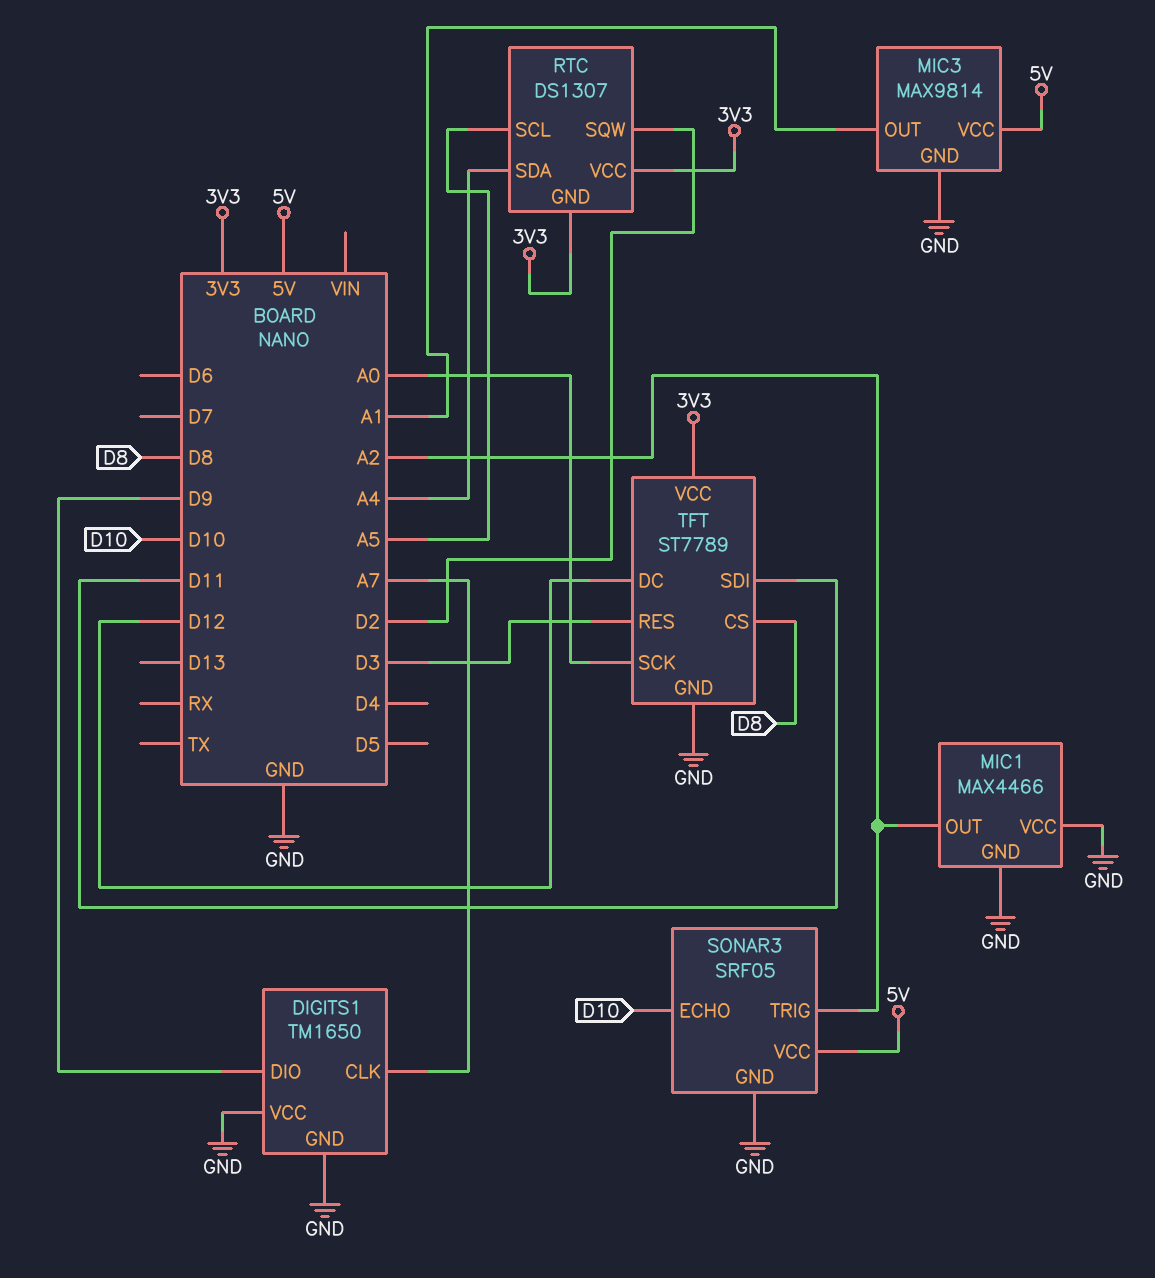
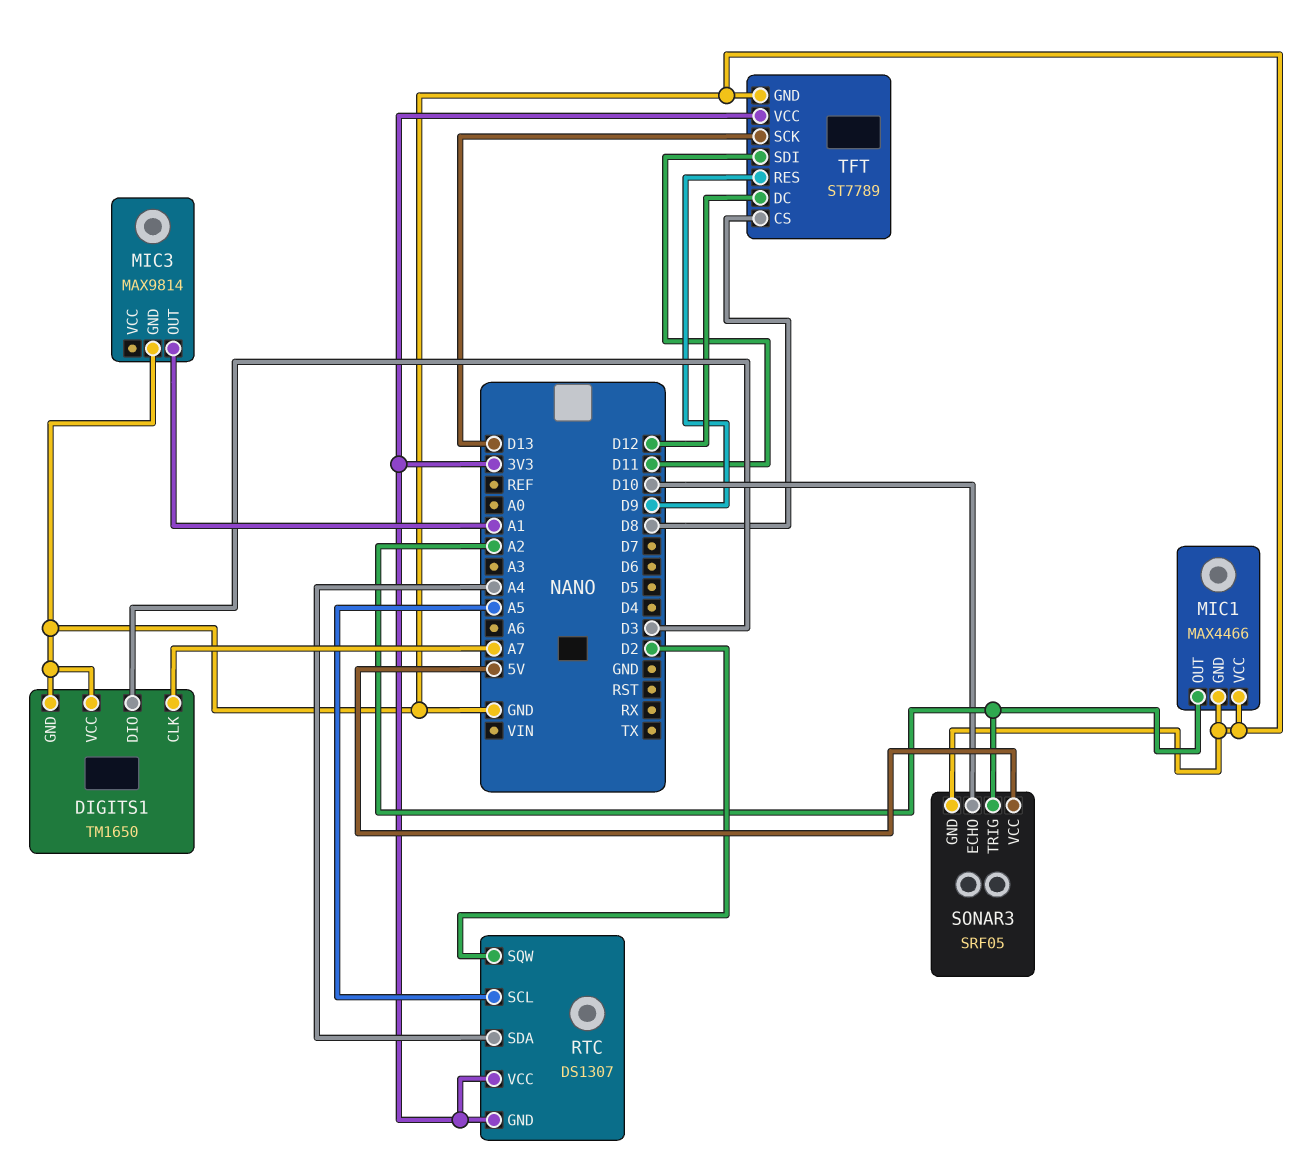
DIGITS1 pin DIO: D9 -> D3
MIC3 pin VCC: 5V -> none
TFT pin RES: D3 -> D9
TFT pin SCK: A0 -> D13

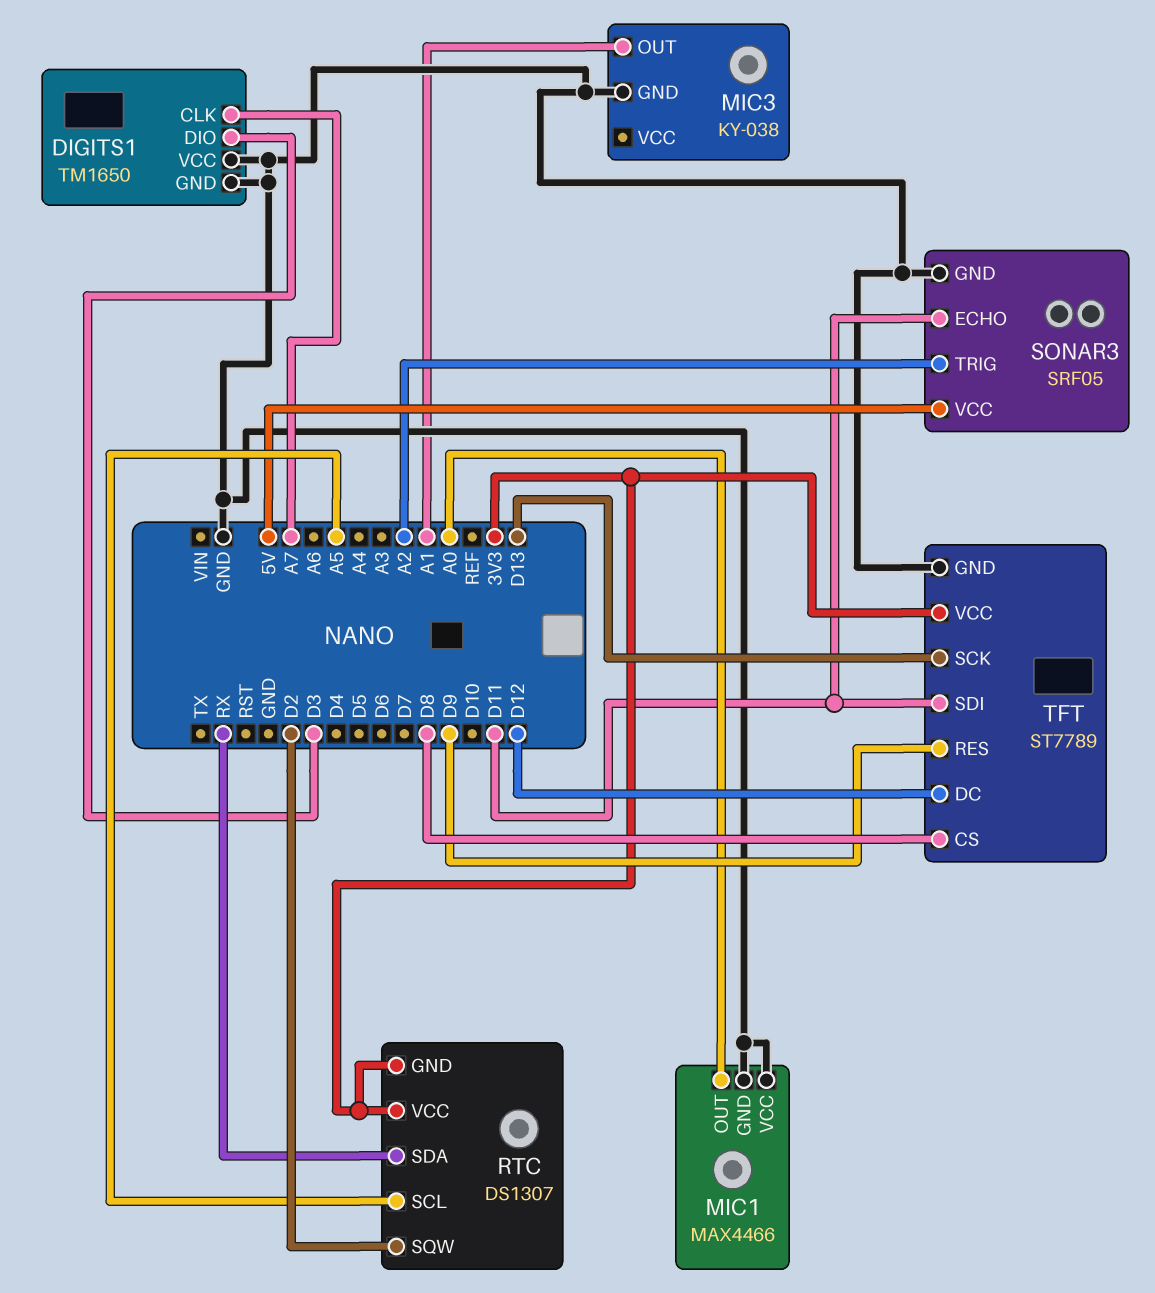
MIC1 pin OUT: A2 -> A0
MIC3: MAX9814 -> KY-038
RTC pin SDA: A4 -> RX
SONAR3 pin ECHO: D10 -> D11

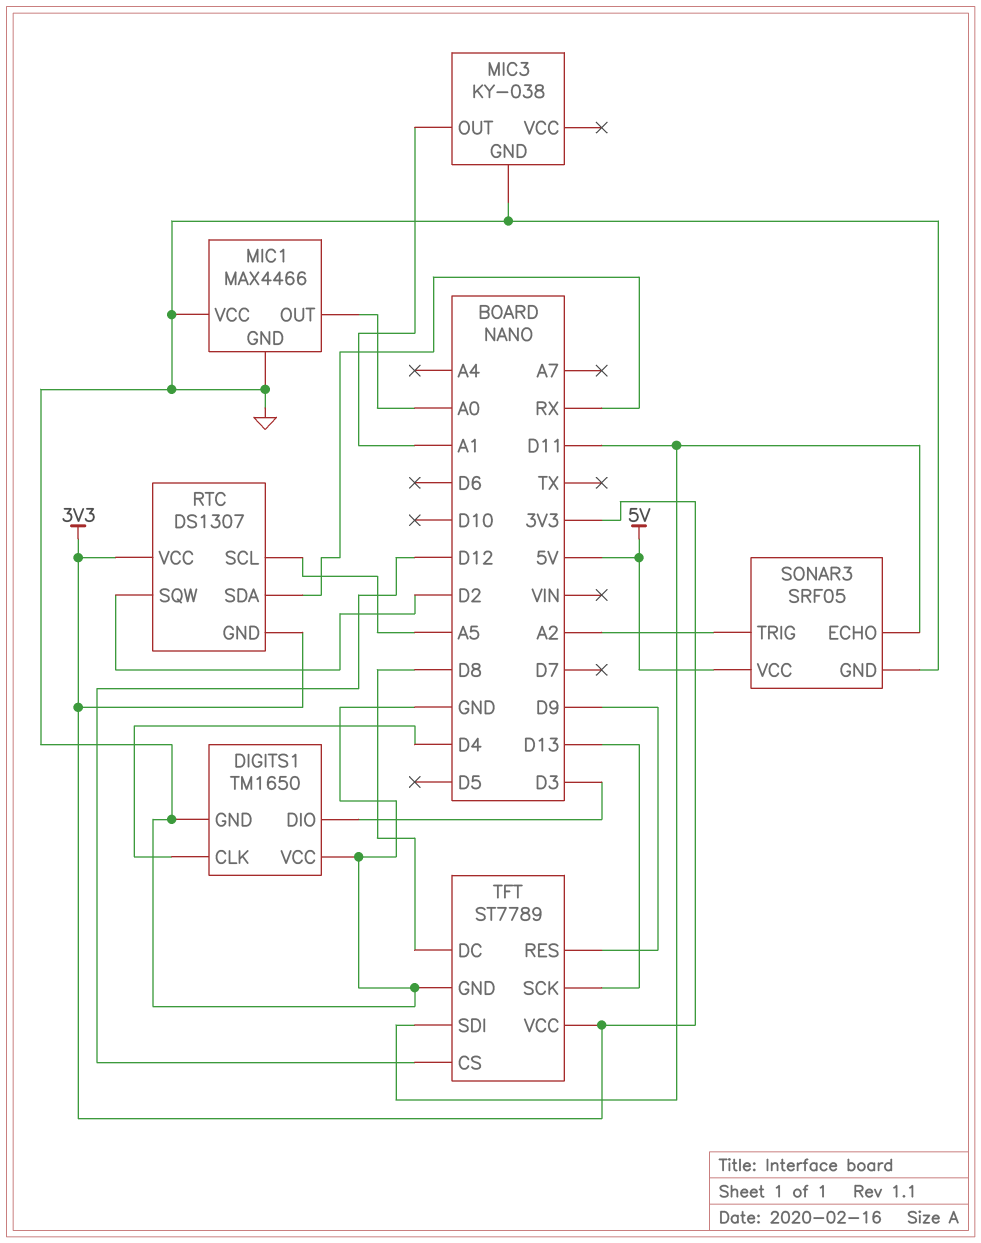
DIGITS1 pin CLK: A7 -> D4
TFT pin CS: D8 -> D12
TFT pin DC: D12 -> D8

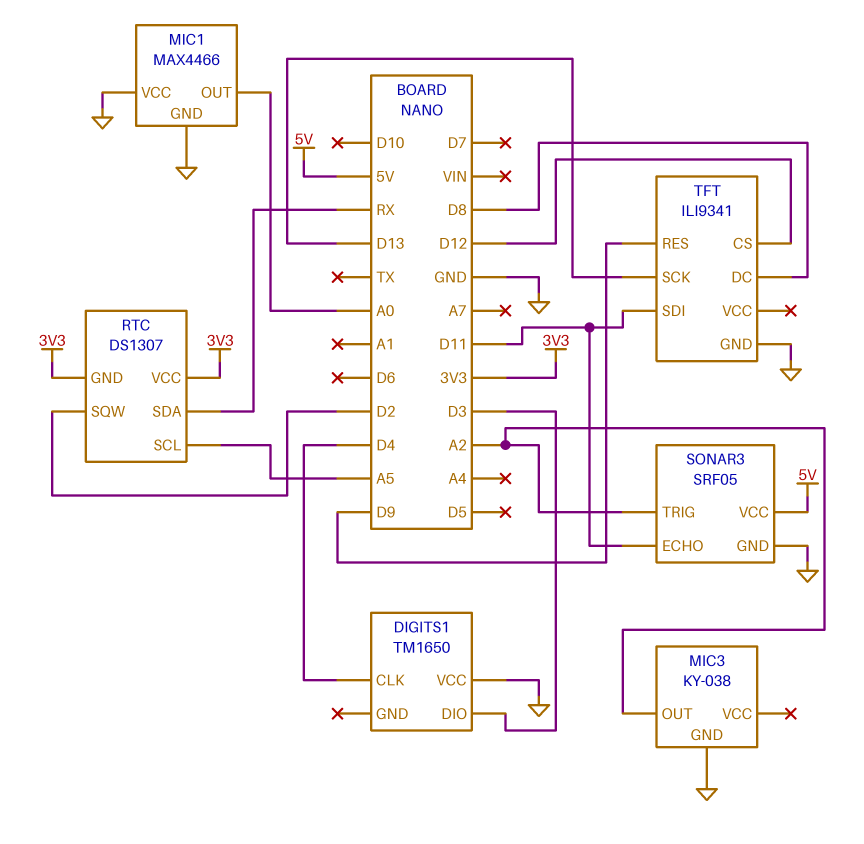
DIGITS1 pin GND: GND -> none
MIC3 pin OUT: A1 -> A2
TFT: ST7789 -> ILI9341
TFT pin VCC: 3V3 -> none

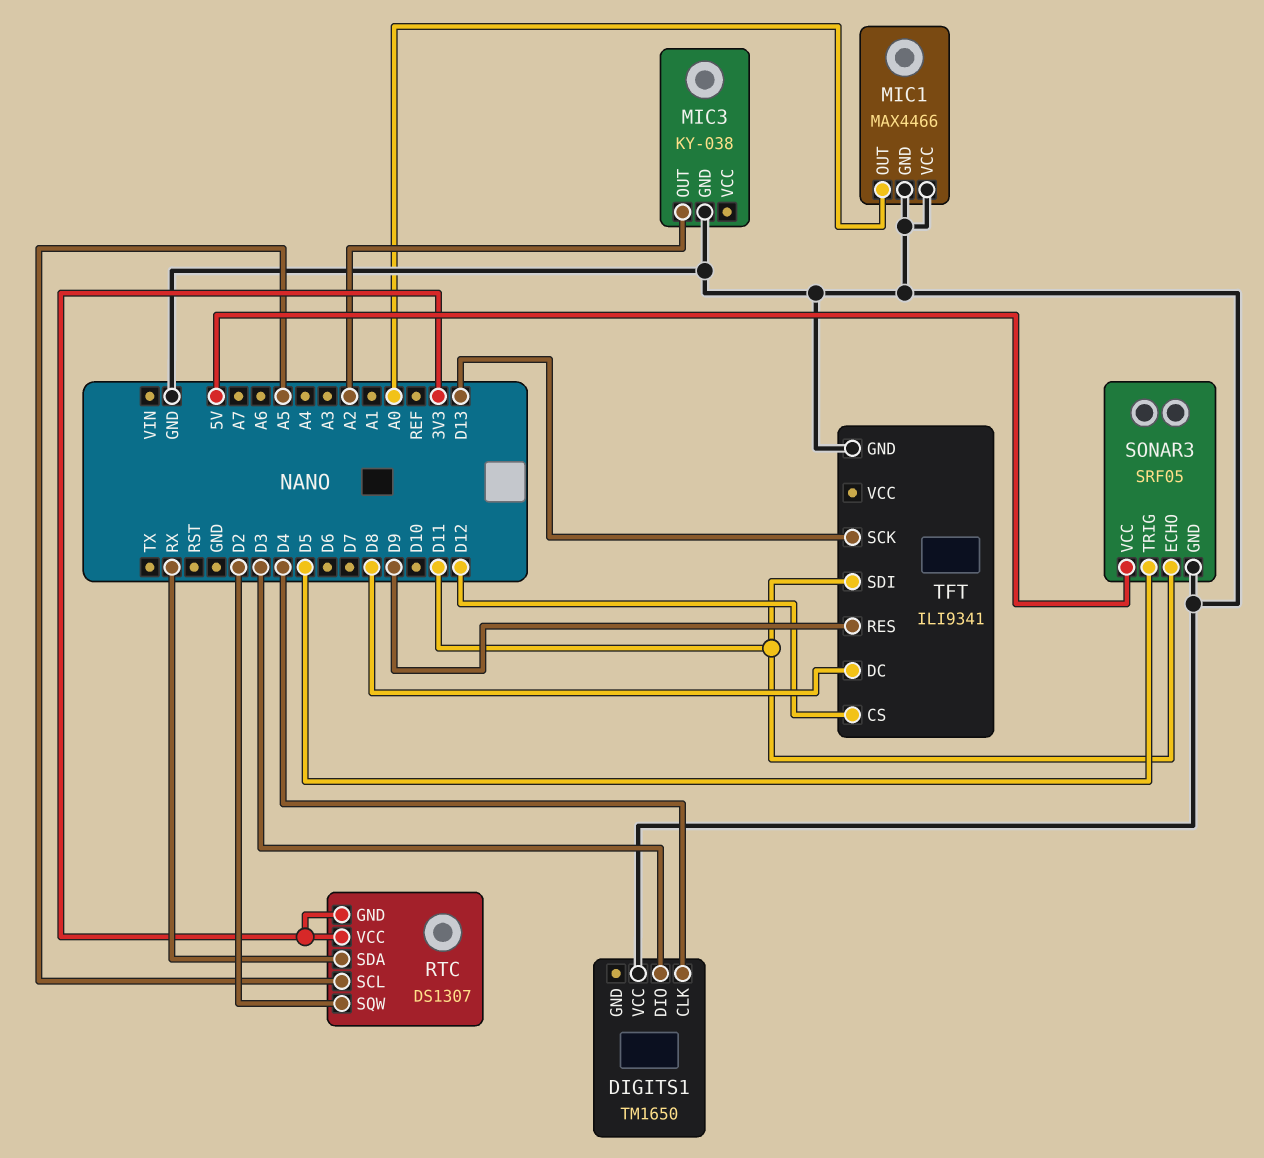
SONAR3 pin TRIG: A2 -> D5

